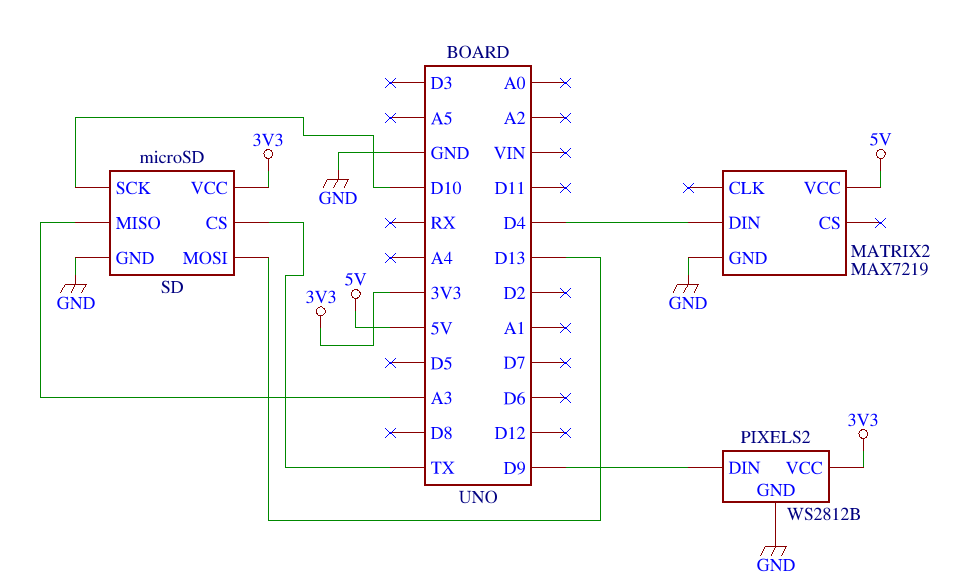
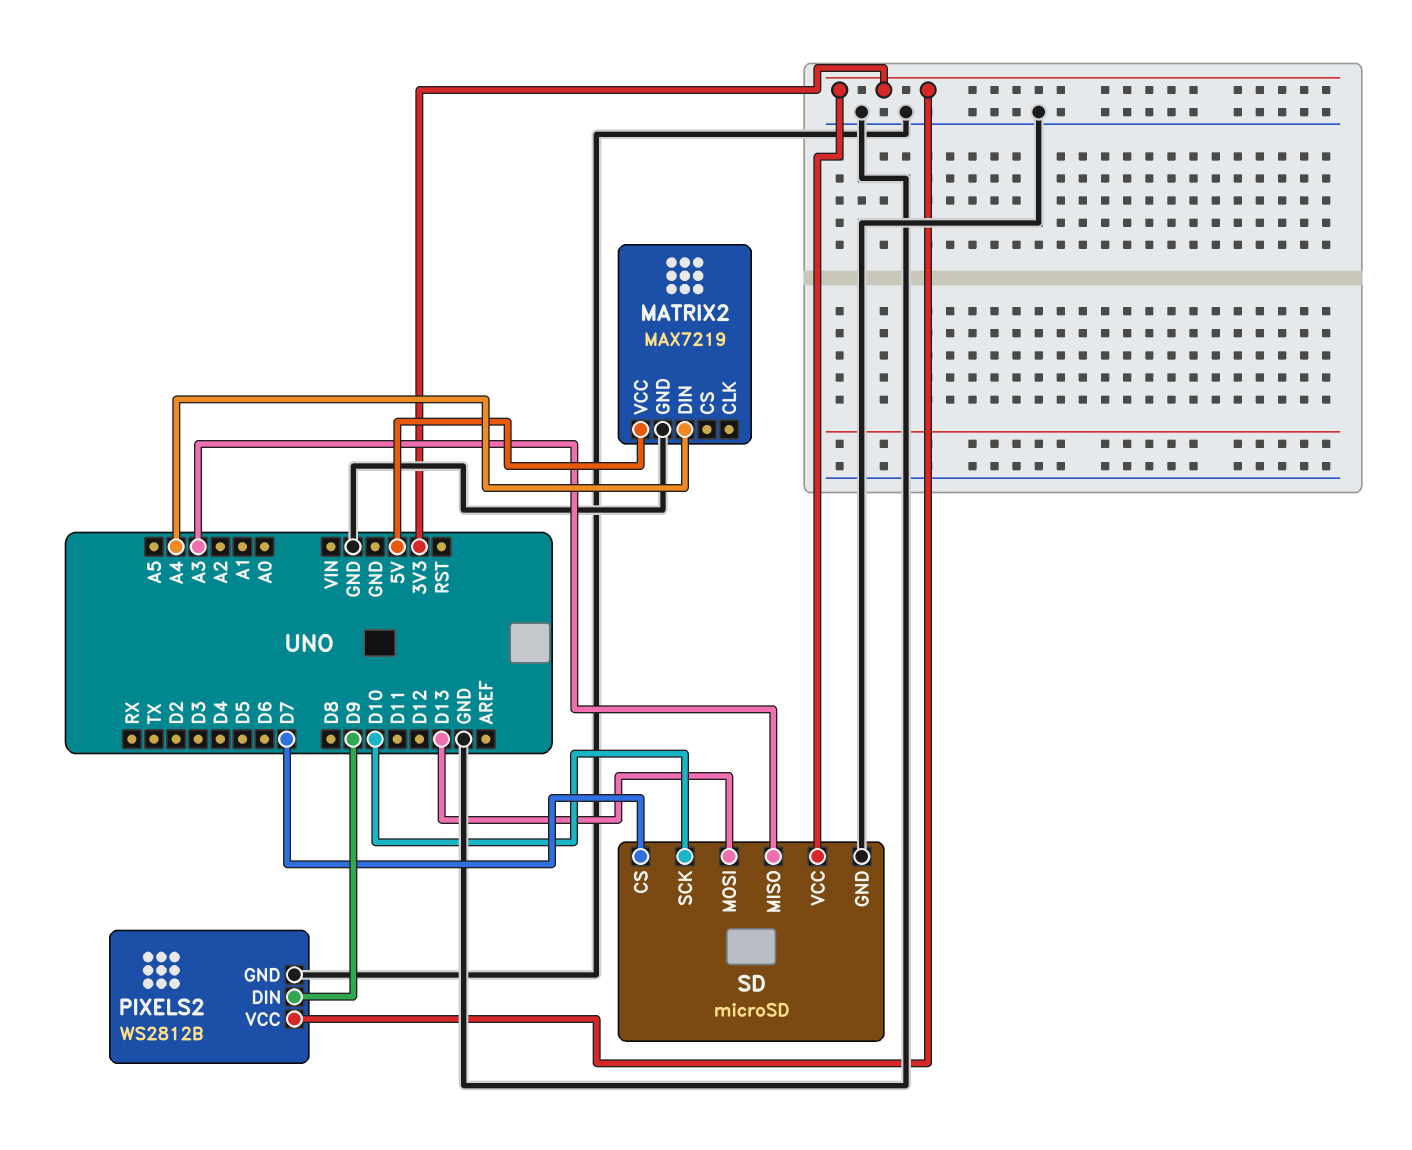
MATRIX2 pin DIN: D4 -> A4
SD pin CS: TX -> D7

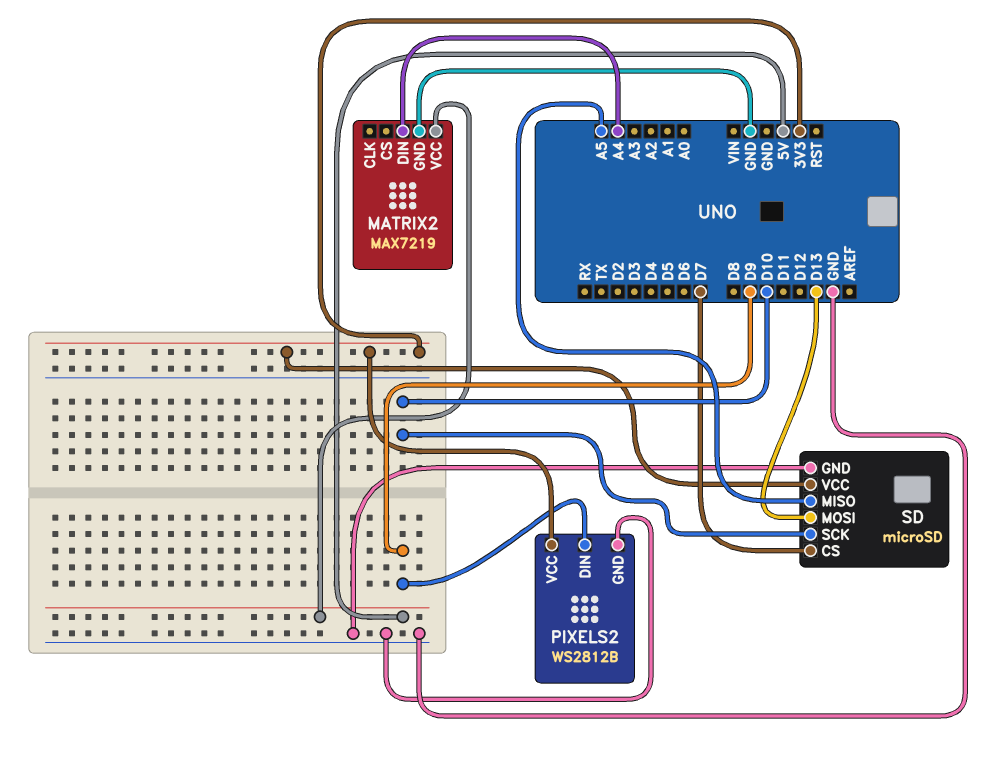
SD pin MISO: A3 -> A5

